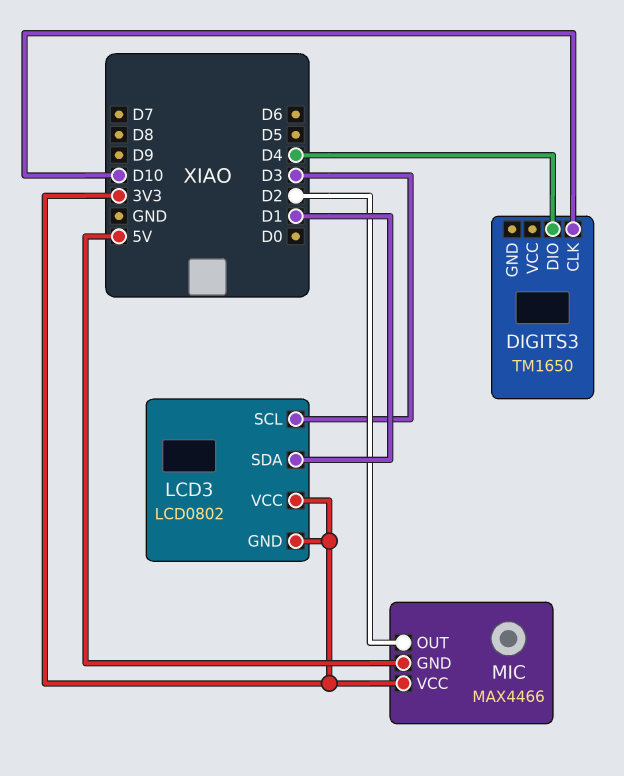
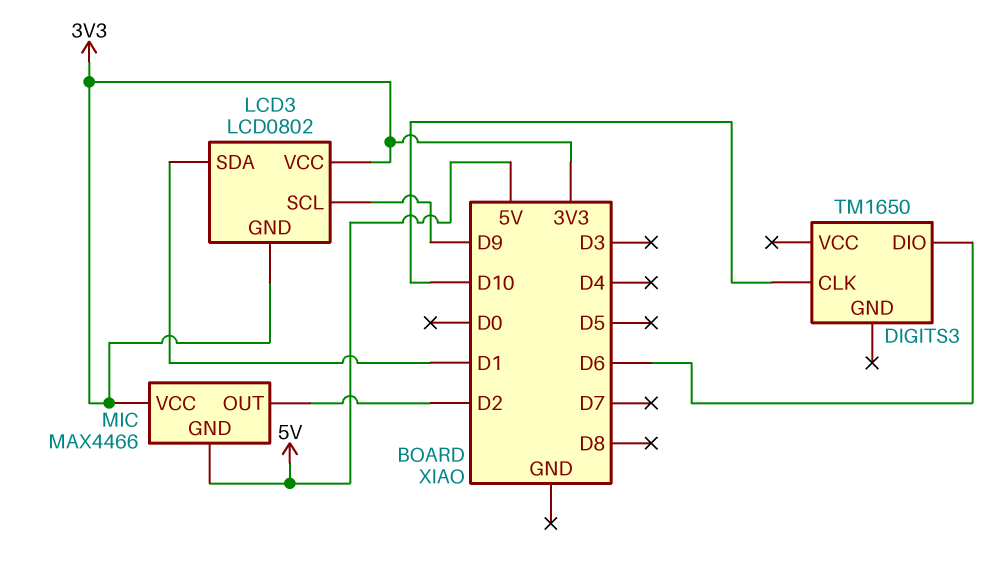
DIGITS3 pin DIO: D4 -> D6
LCD3 pin SCL: D3 -> D9

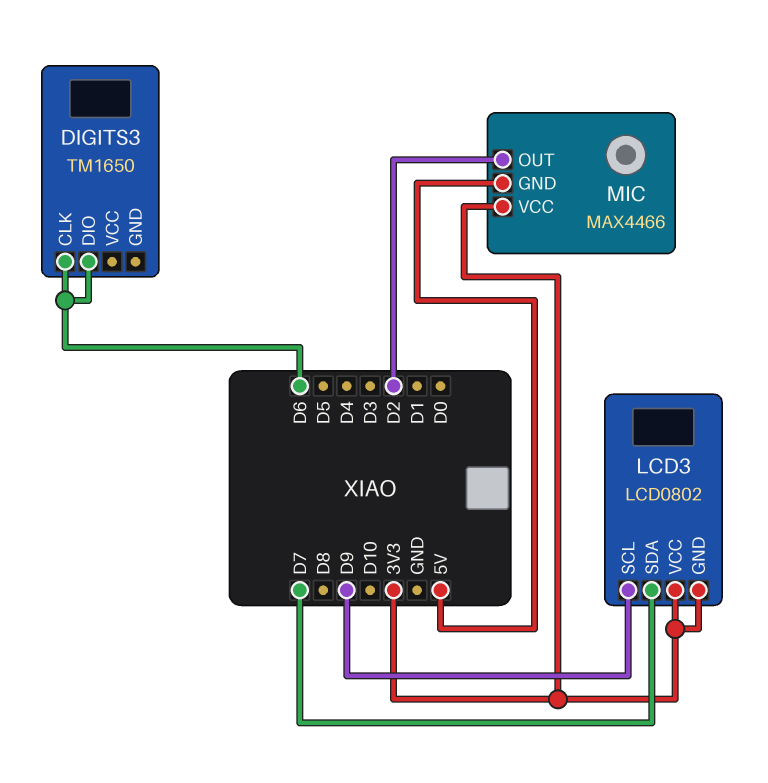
DIGITS3 pin CLK: D10 -> D6
LCD3 pin SDA: D1 -> D7

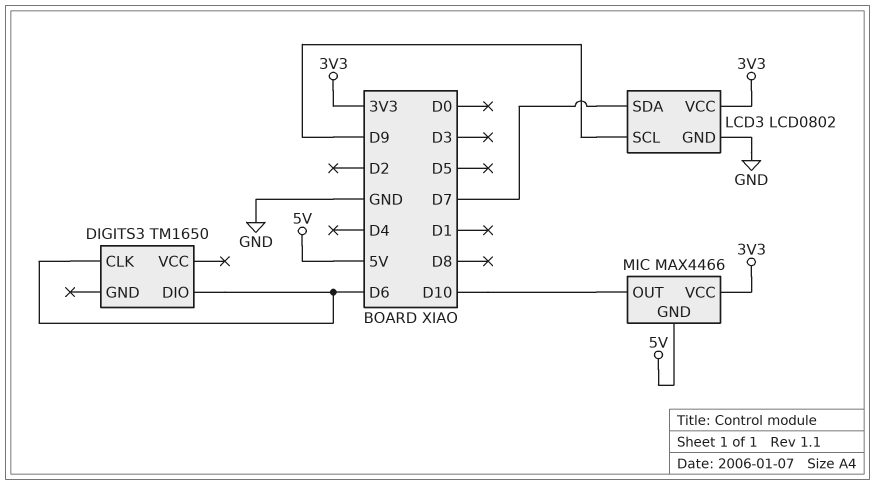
LCD3 pin GND: 3V3 -> GND
MIC pin OUT: D2 -> D10

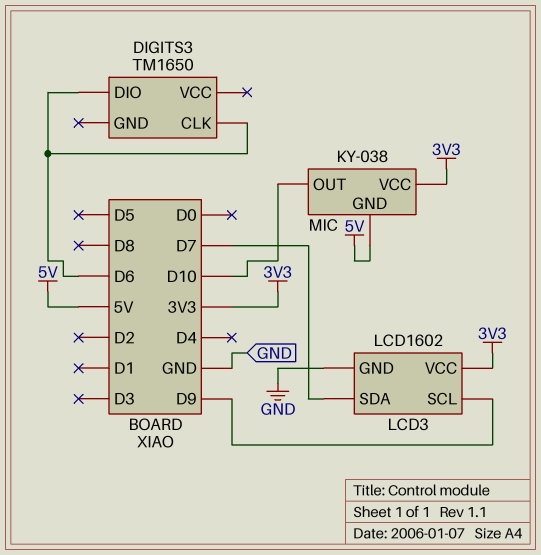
LCD3: LCD0802 -> LCD1602
MIC: MAX4466 -> KY-038

